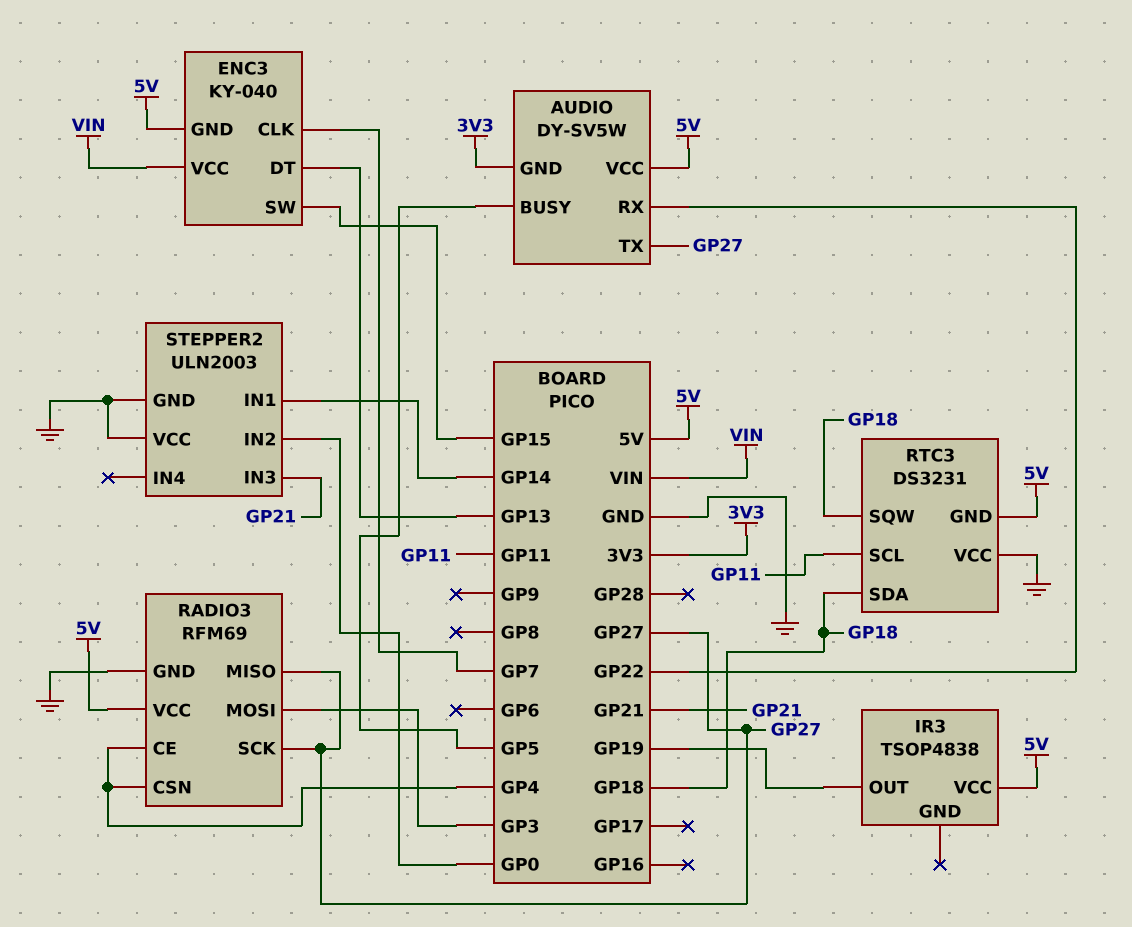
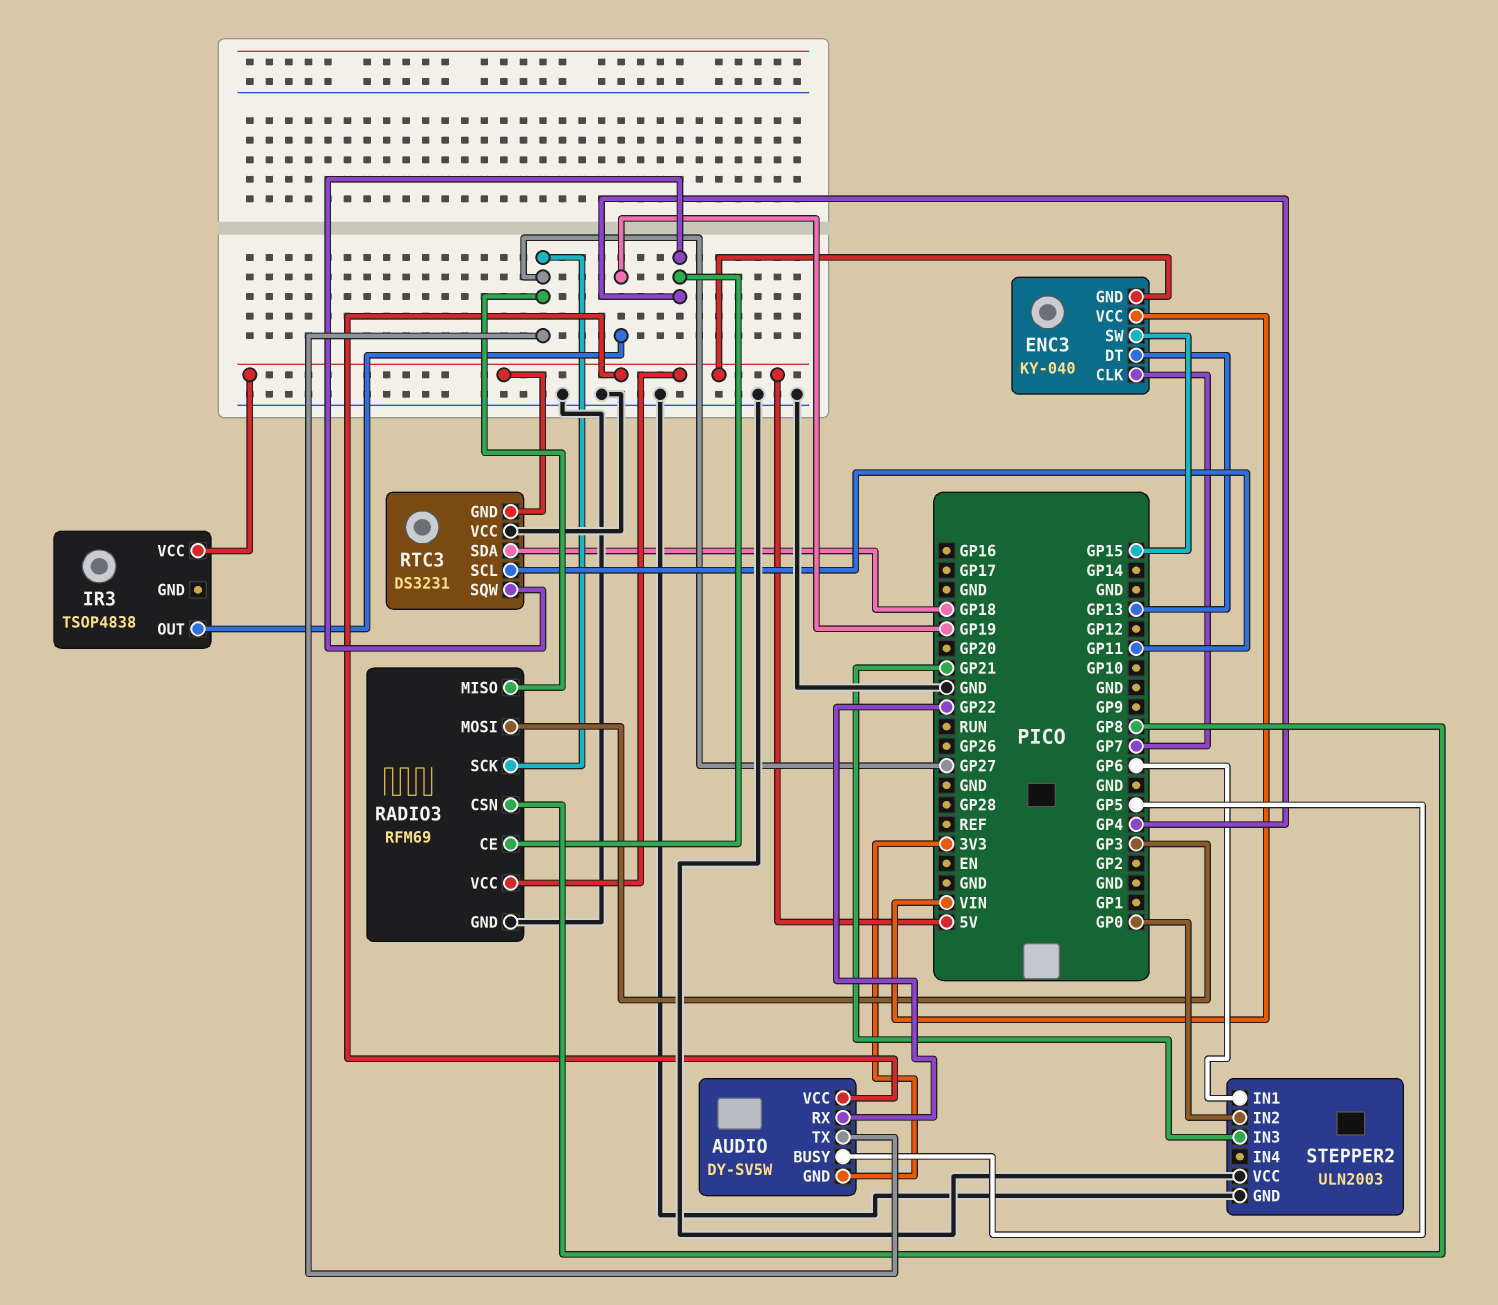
RADIO3 pin CSN: GP4 -> GP8
RTC3 pin SQW: GP18 -> GP4
STEPPER2 pin IN1: GP14 -> GP6

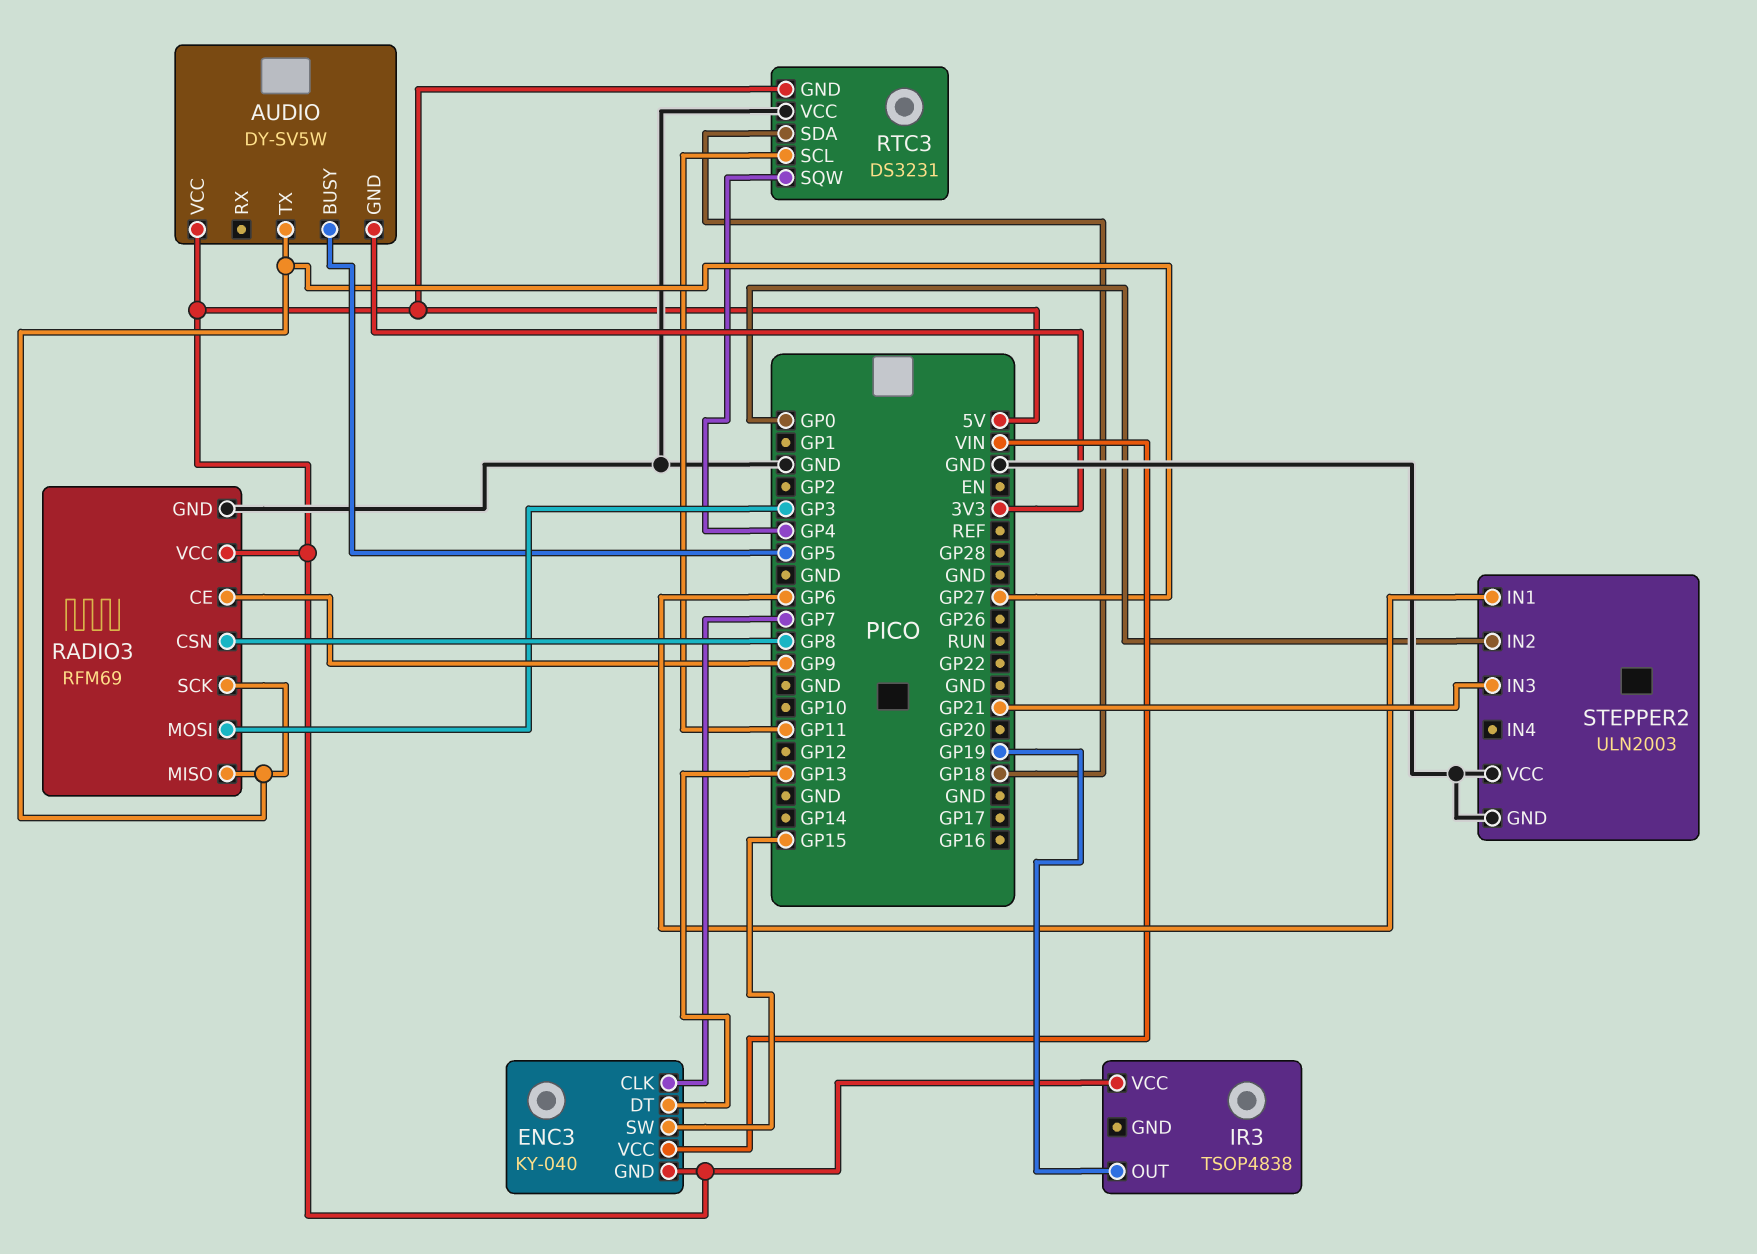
AUDIO pin RX: GP22 -> none
RADIO3 pin CE: GP4 -> GP9

